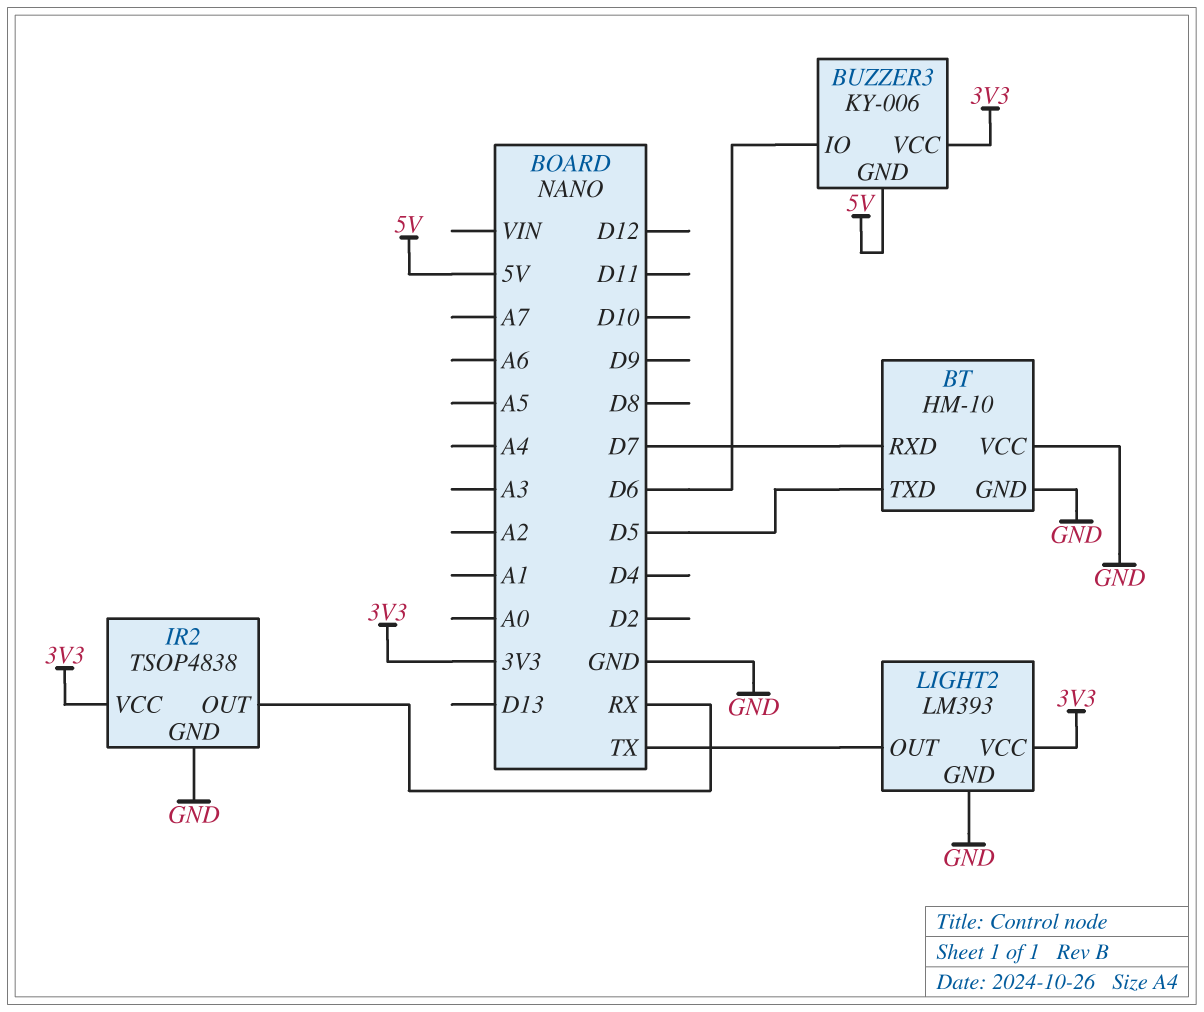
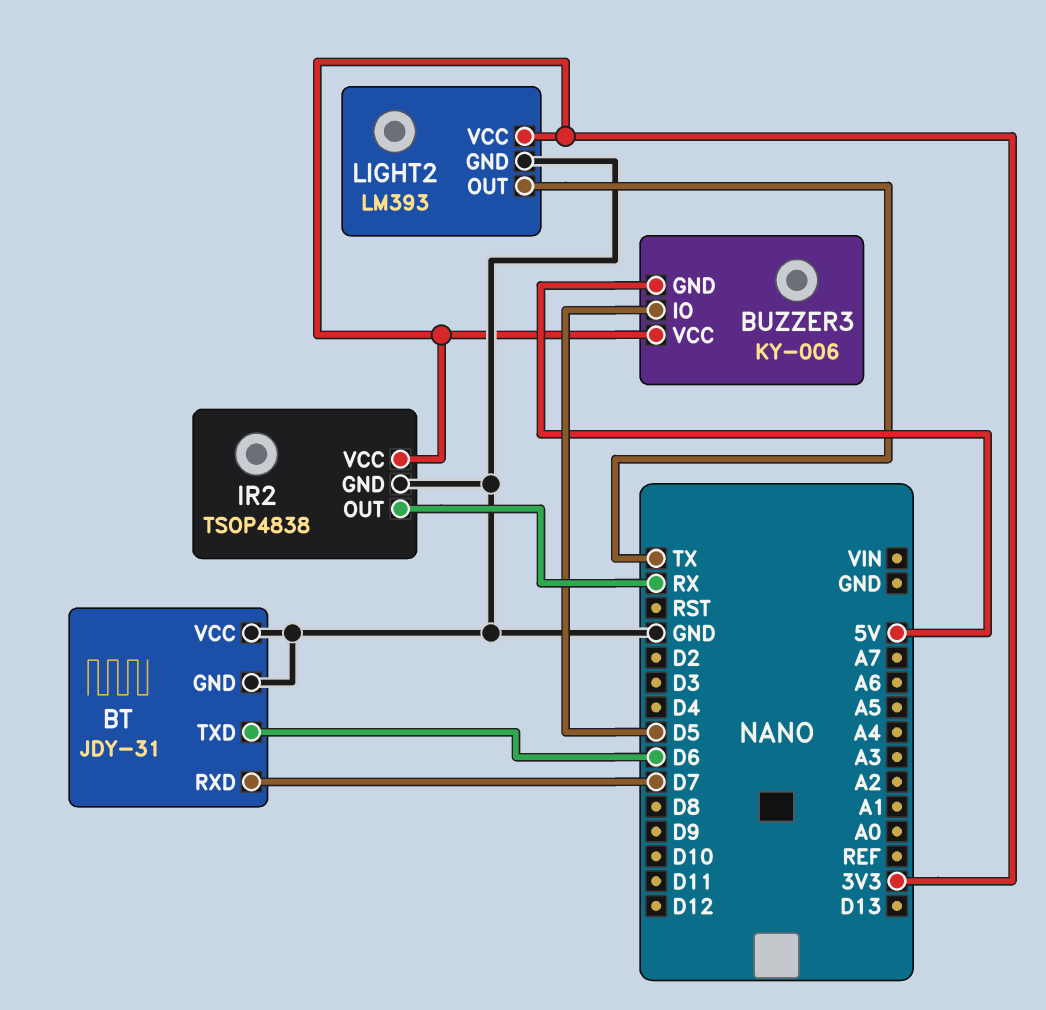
BT: HM-10 -> JDY-31
BT pin TXD: D5 -> D6
BUZZER3 pin IO: D6 -> D5

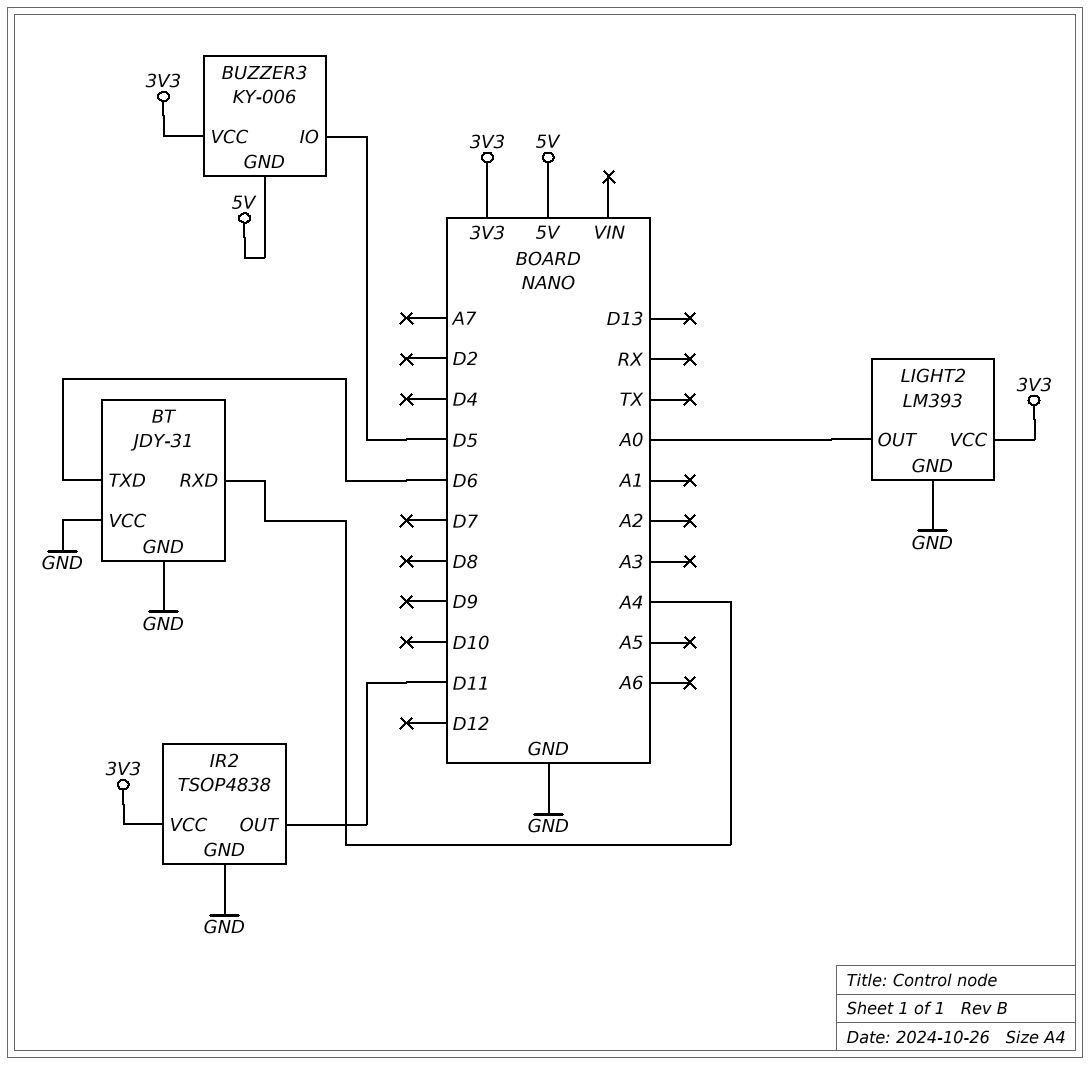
BT pin RXD: D7 -> A4
IR2 pin OUT: RX -> D11
LIGHT2 pin OUT: TX -> A0

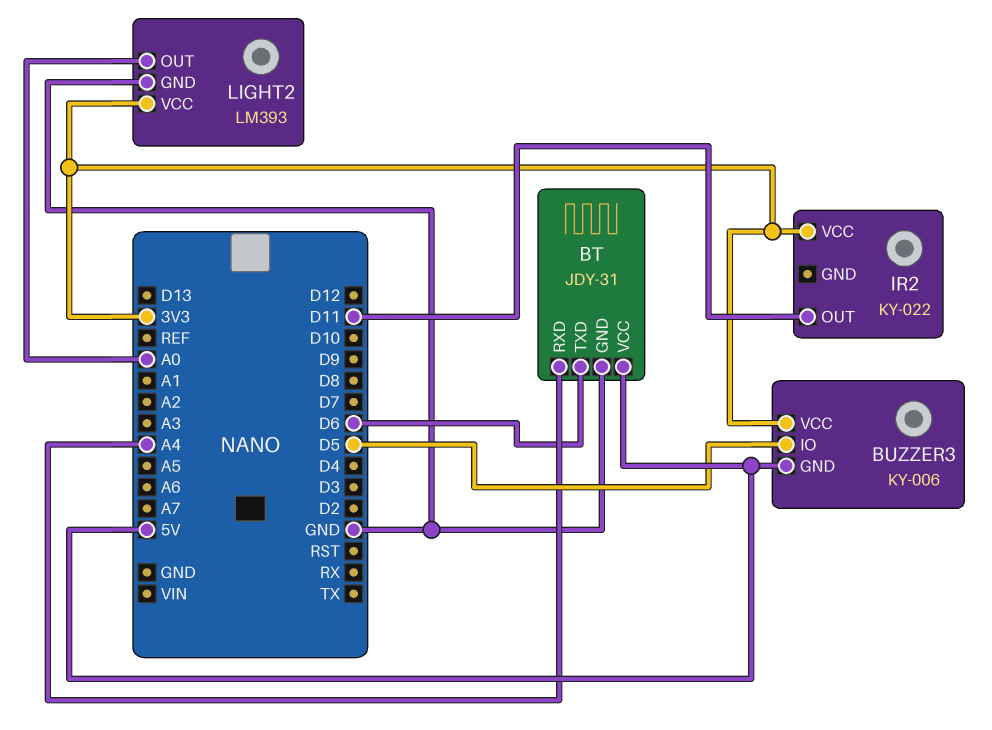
BT pin VCC: GND -> 5V
IR2: TSOP4838 -> KY-022
IR2 pin GND: GND -> none

